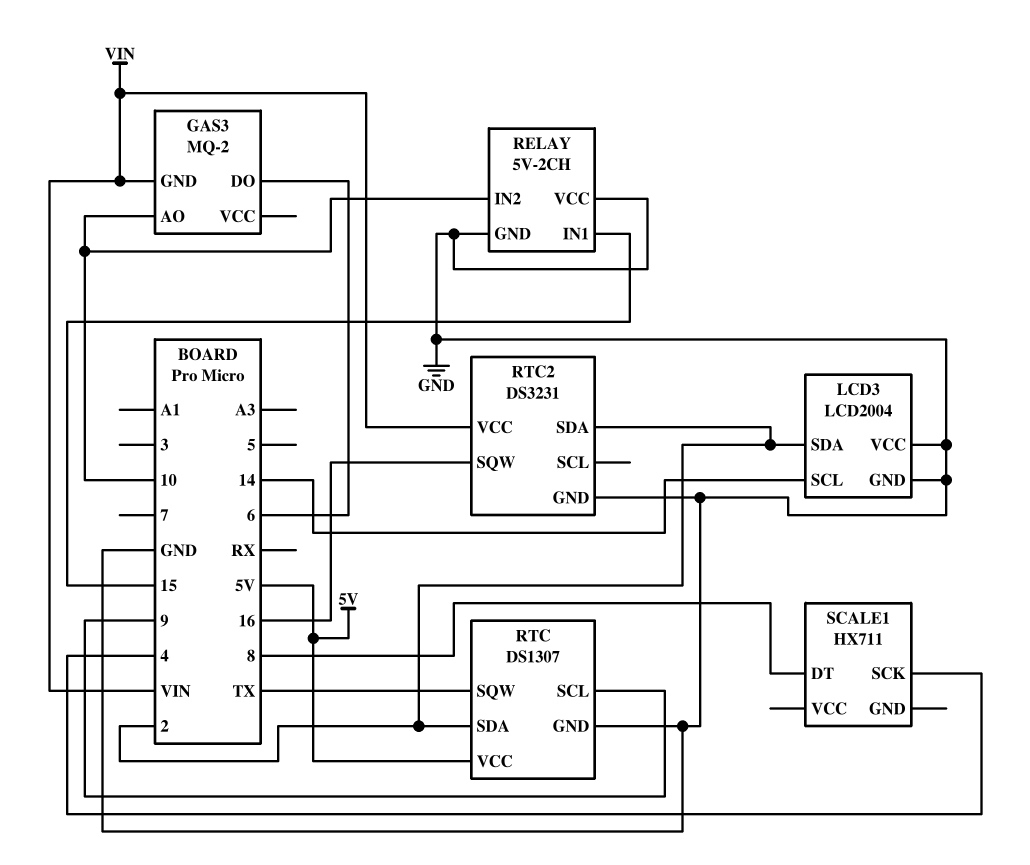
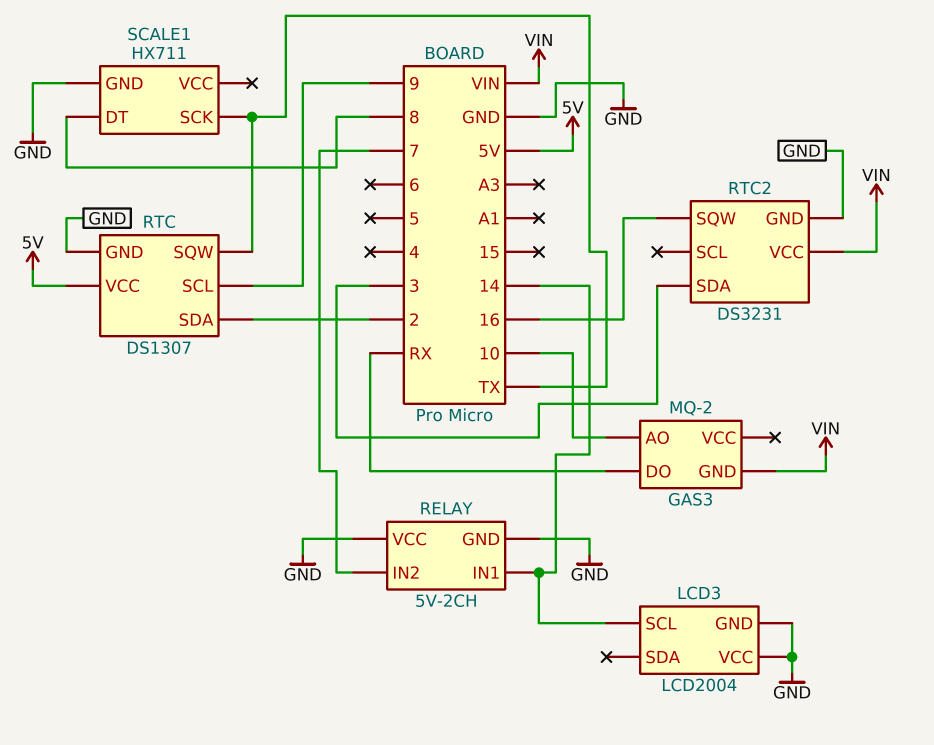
GAS3 pin DO: 6 -> RX
LCD3 pin SDA: 2 -> none
RELAY pin IN1: 15 -> 14
RELAY pin IN2: 10 -> 7
RTC2 pin SDA: 2 -> 3
SCALE1 pin GND: none -> GND
SCALE1 pin SCK: 4 -> TX

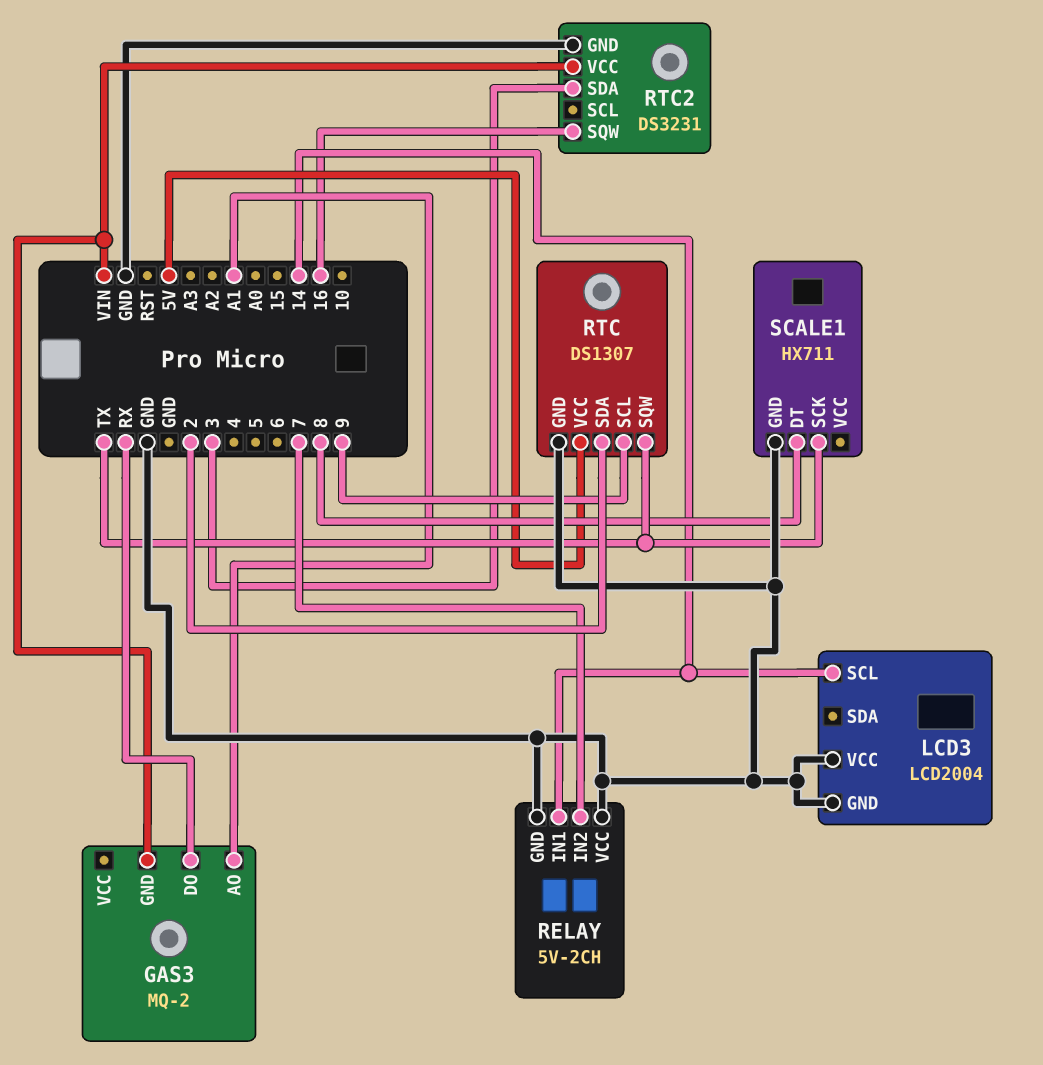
GAS3 pin AO: 10 -> A1

